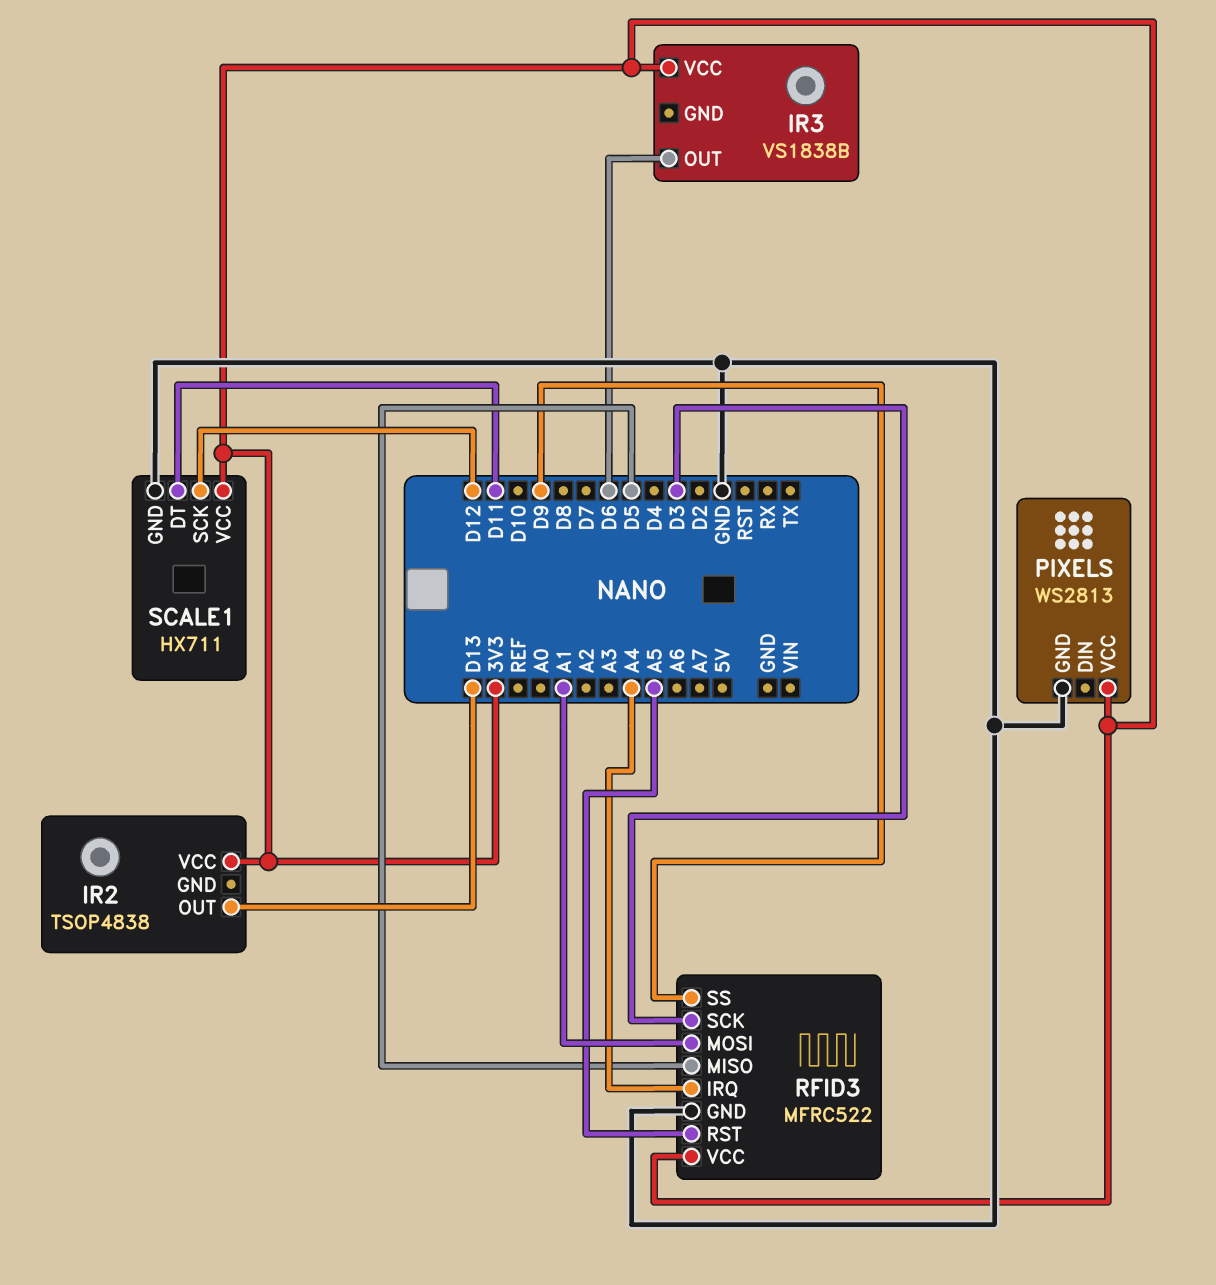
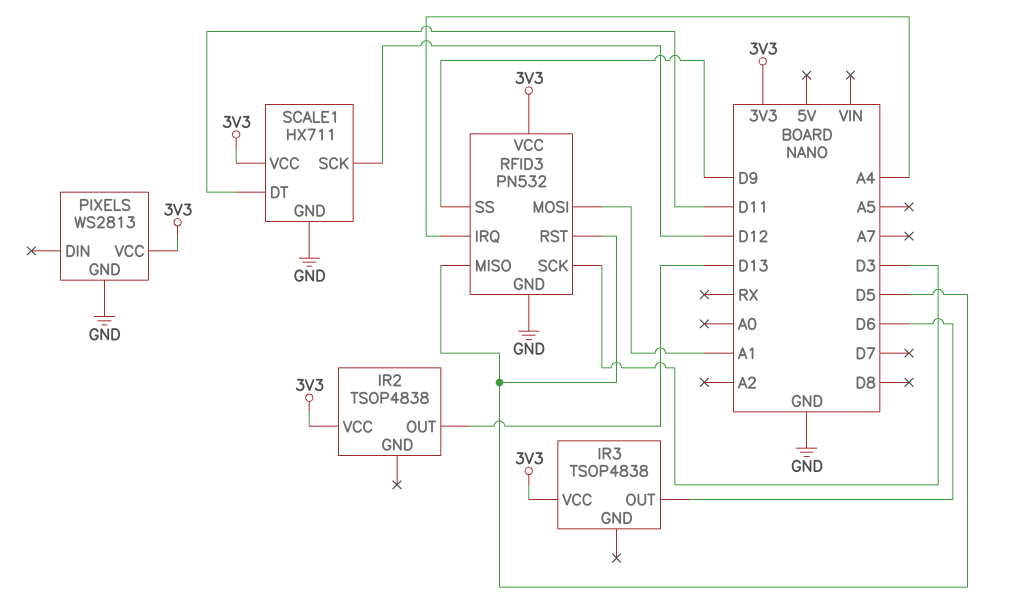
IR3: VS1838B -> TSOP4838
RFID3: MFRC522 -> PN532
RFID3 pin RST: A5 -> D5

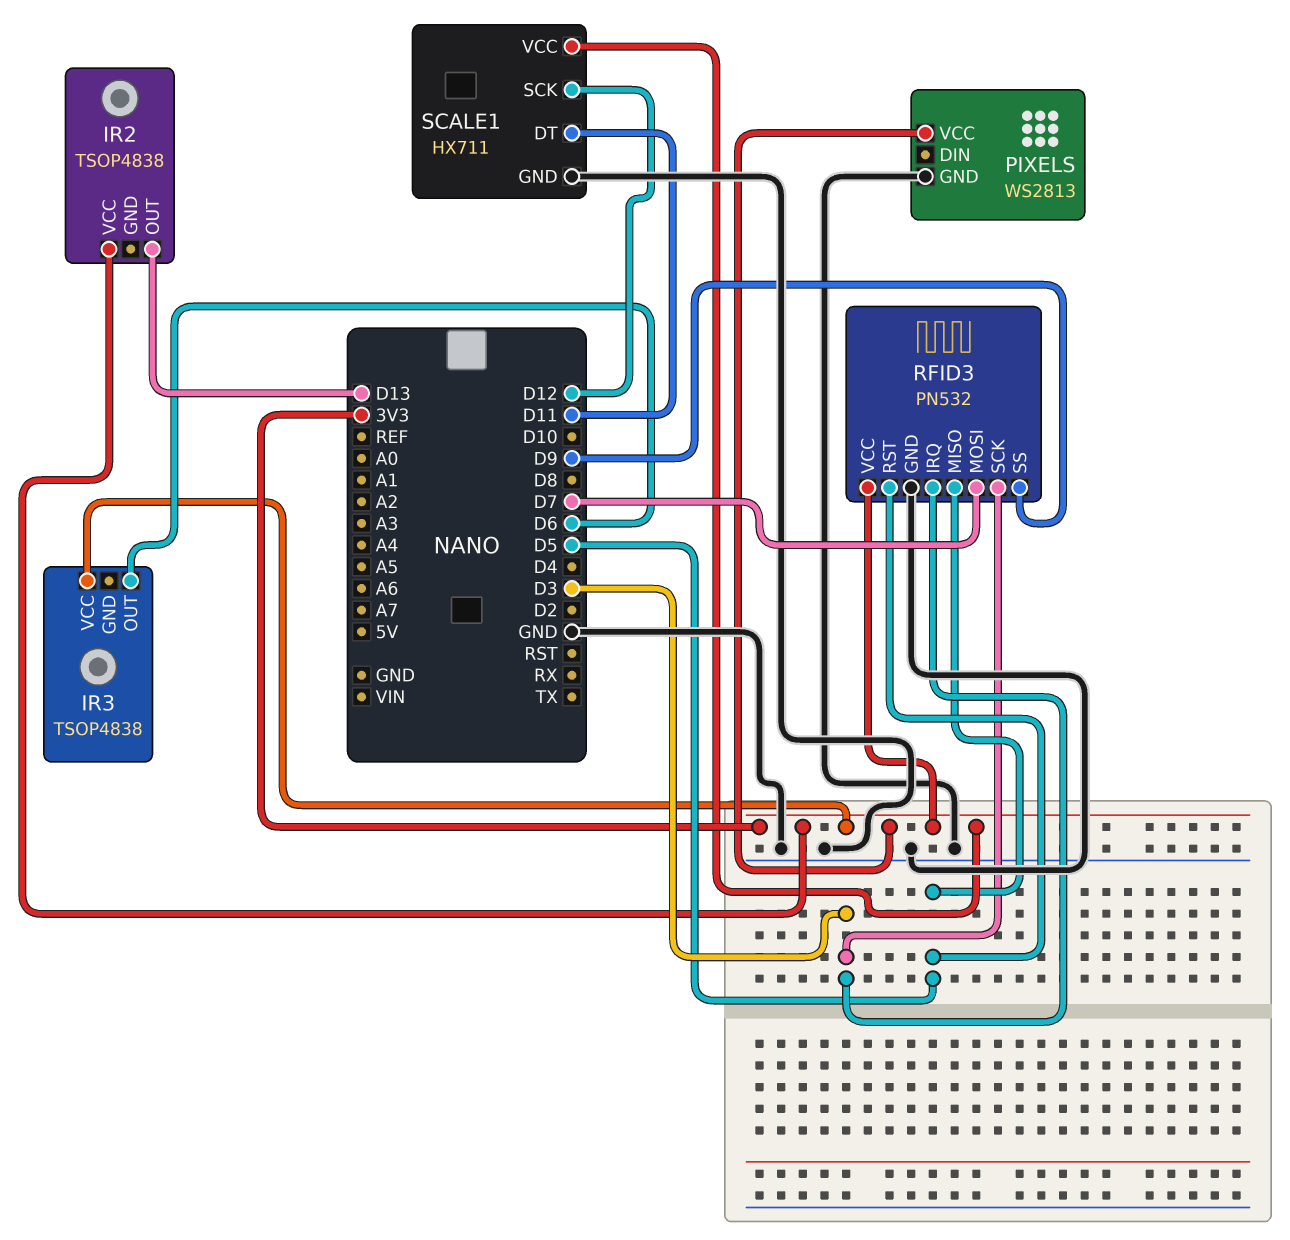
RFID3 pin IRQ: A4 -> D3
RFID3 pin MOSI: A1 -> D7

